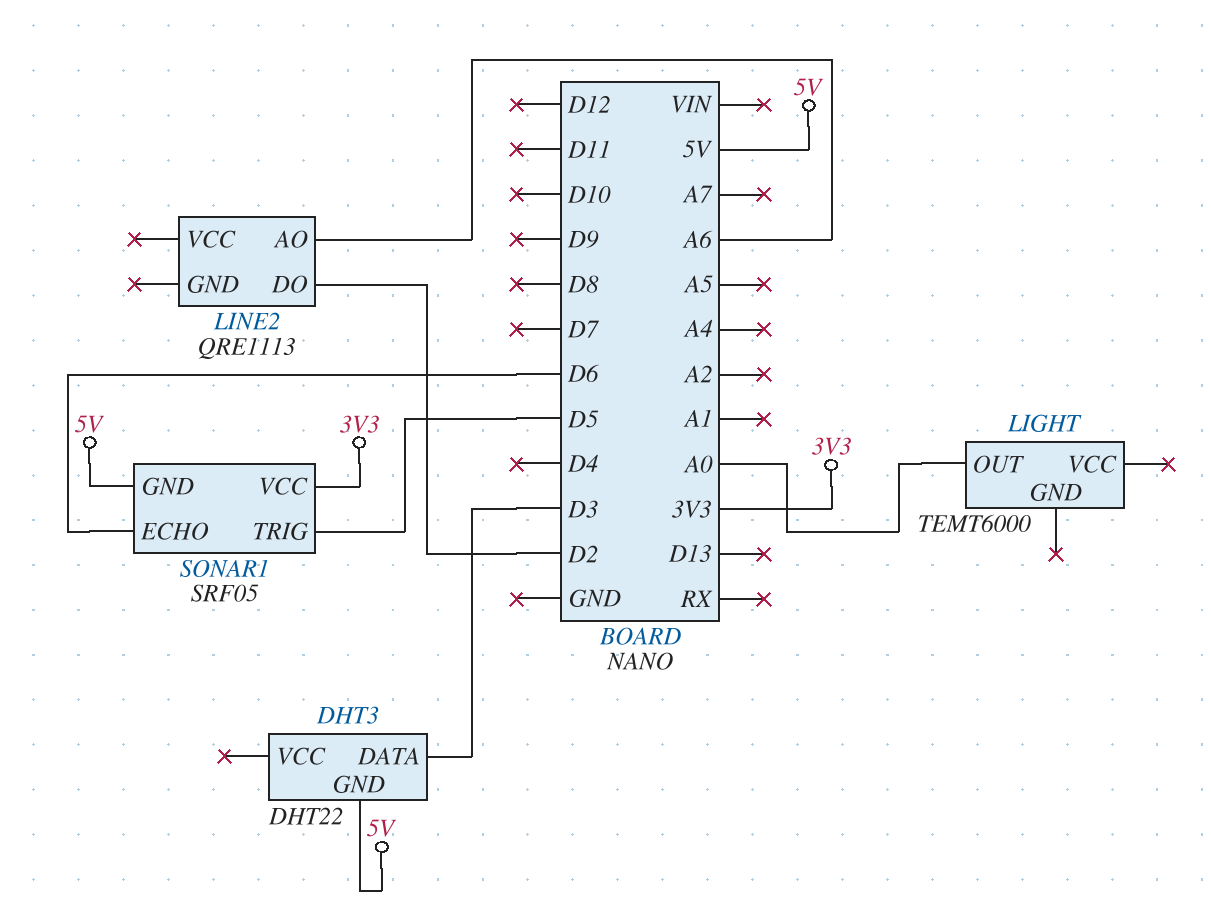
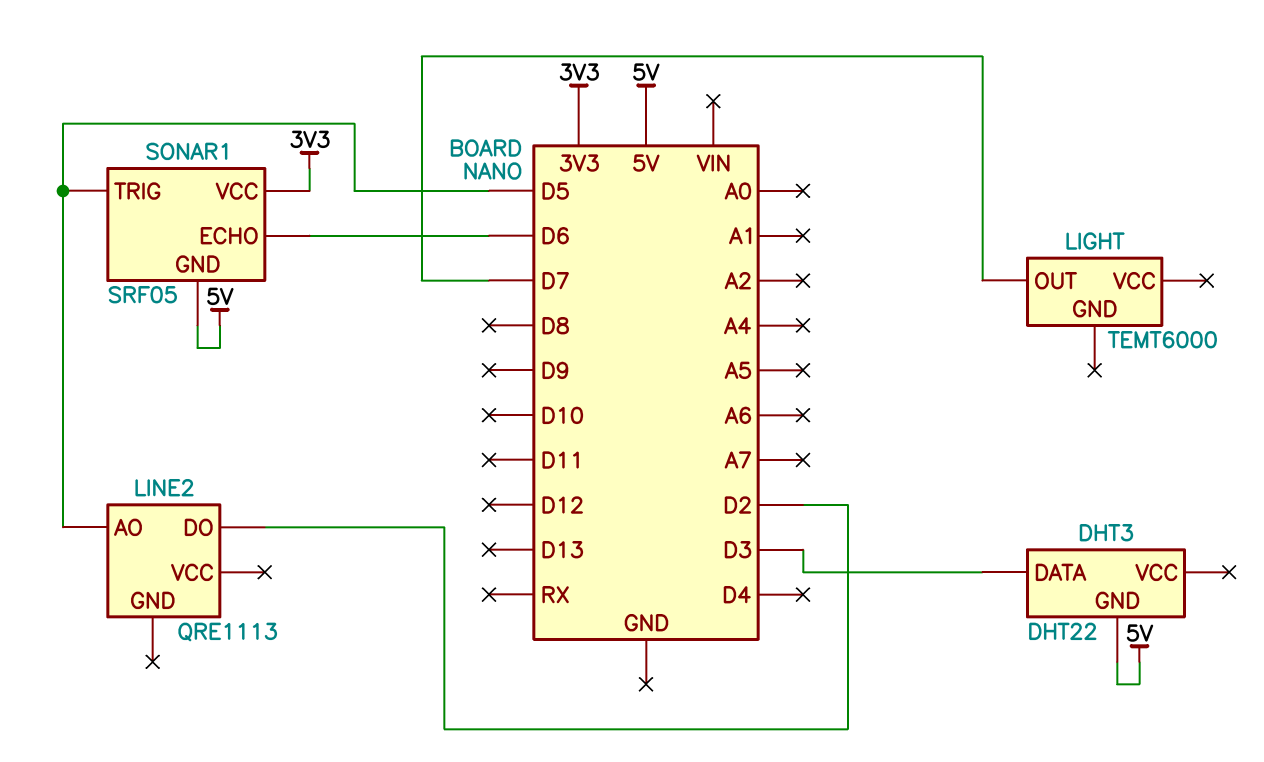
LIGHT pin OUT: A0 -> D7
LINE2 pin AO: A6 -> D5

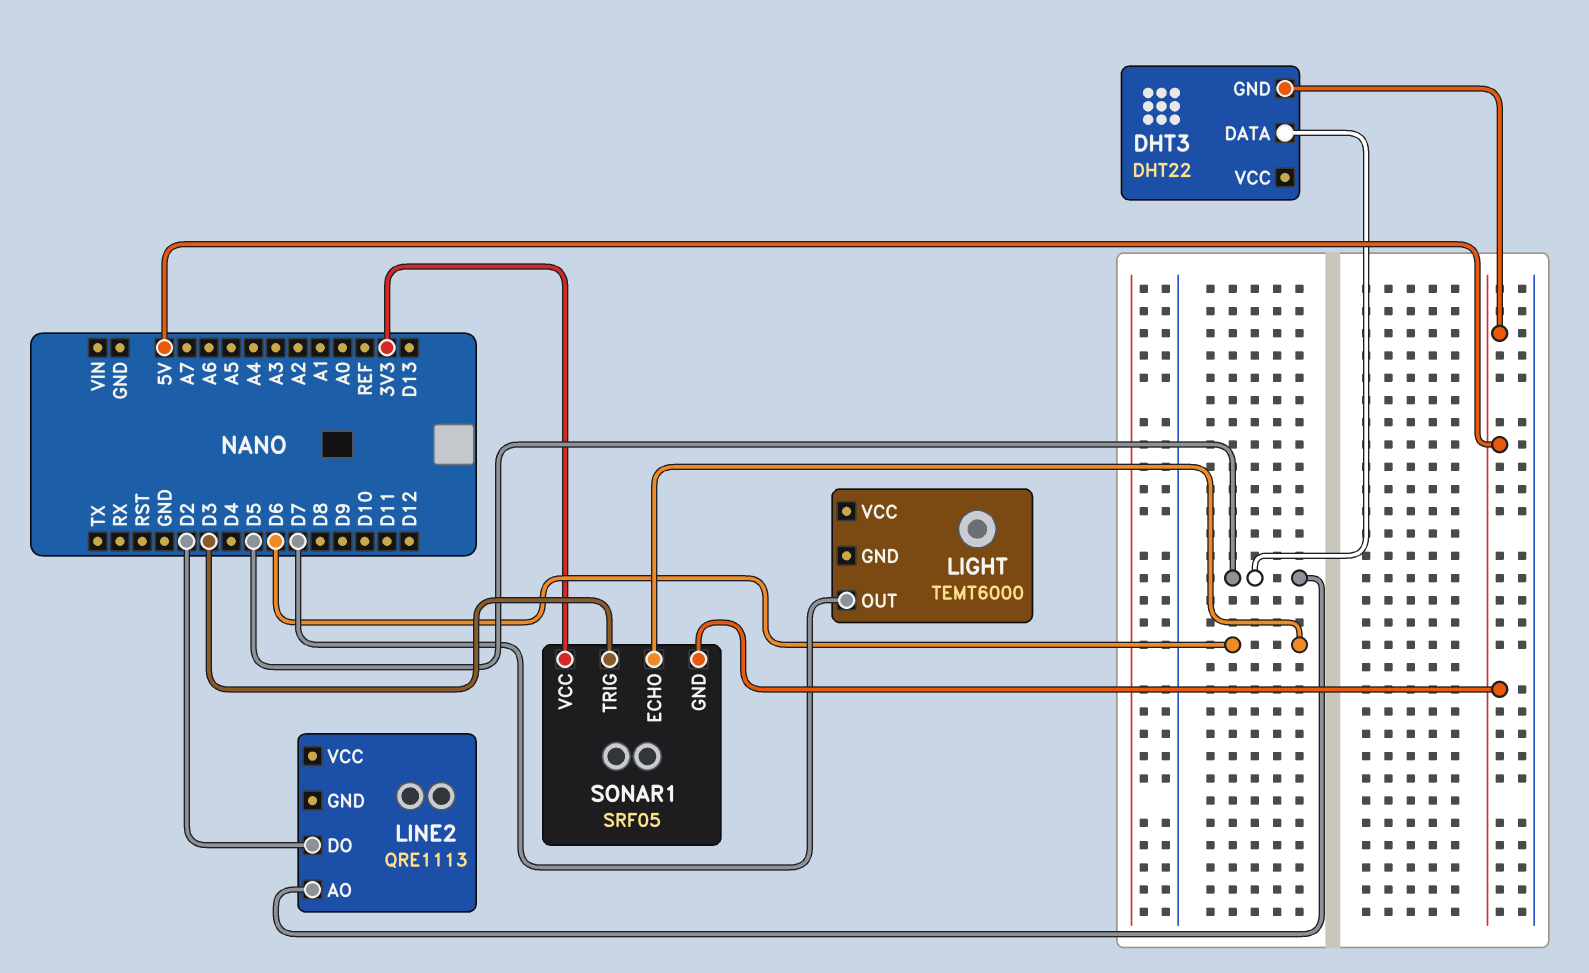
DHT3 pin DATA: D3 -> D5
SONAR1 pin TRIG: D5 -> D3

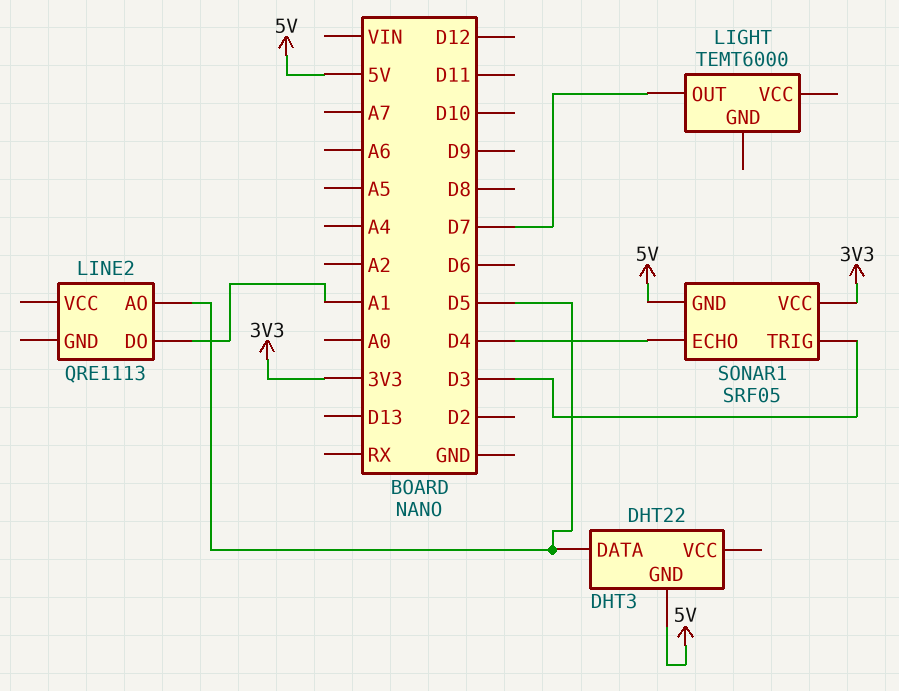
LINE2 pin DO: D2 -> A1
SONAR1 pin ECHO: D6 -> D4

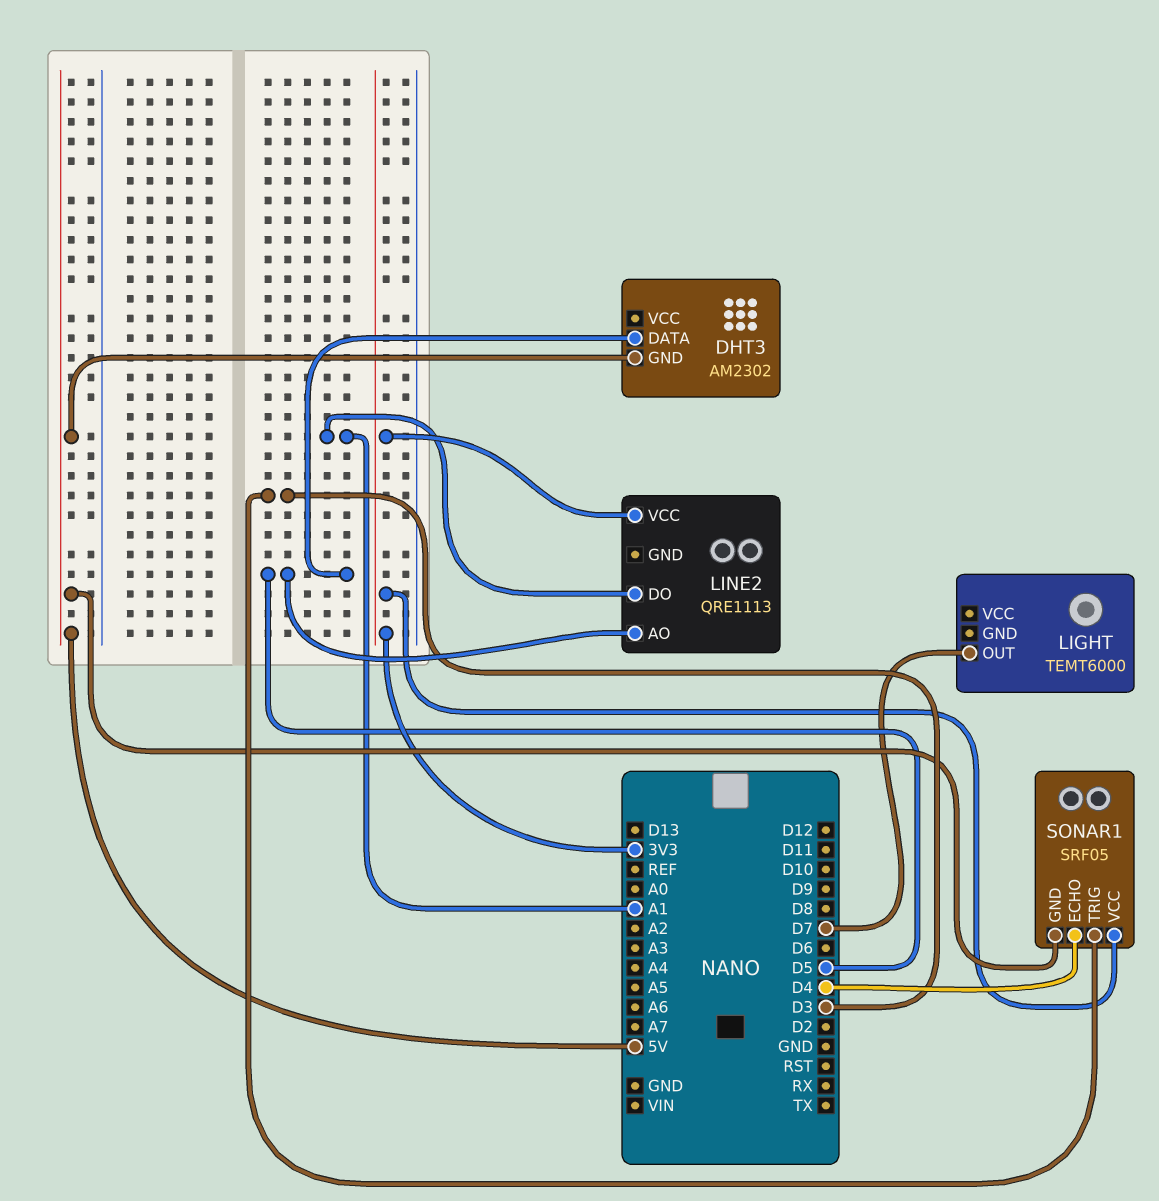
DHT3: DHT22 -> AM2302
LINE2 pin VCC: none -> 3V3

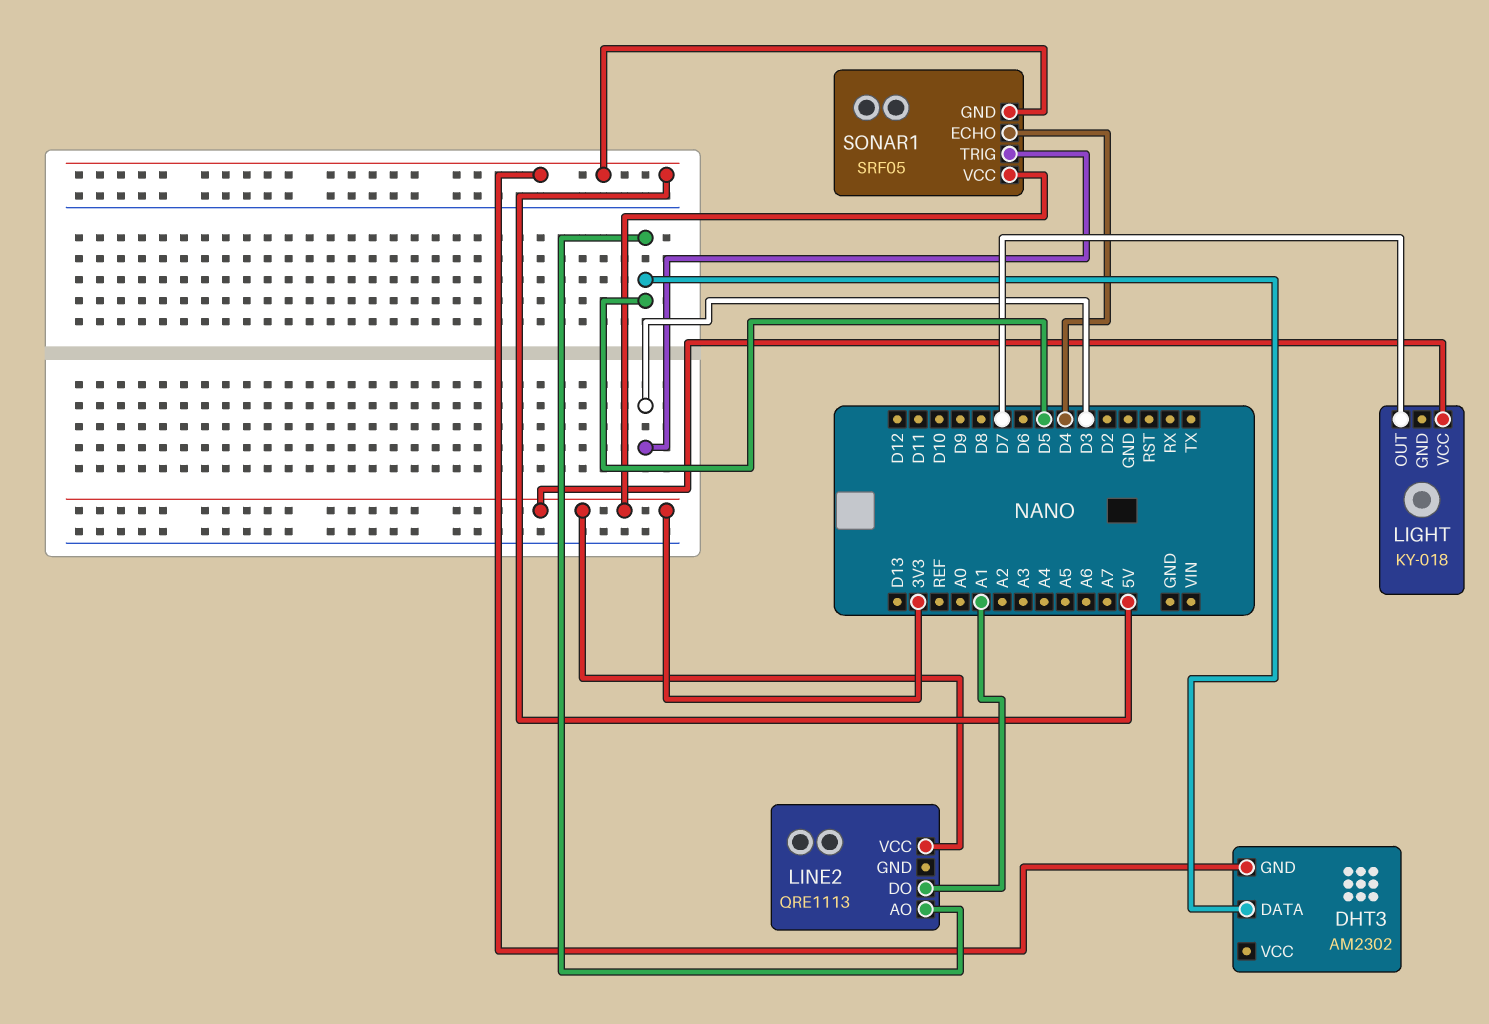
LIGHT: TEMT6000 -> KY-018
LIGHT pin VCC: none -> 3V3

